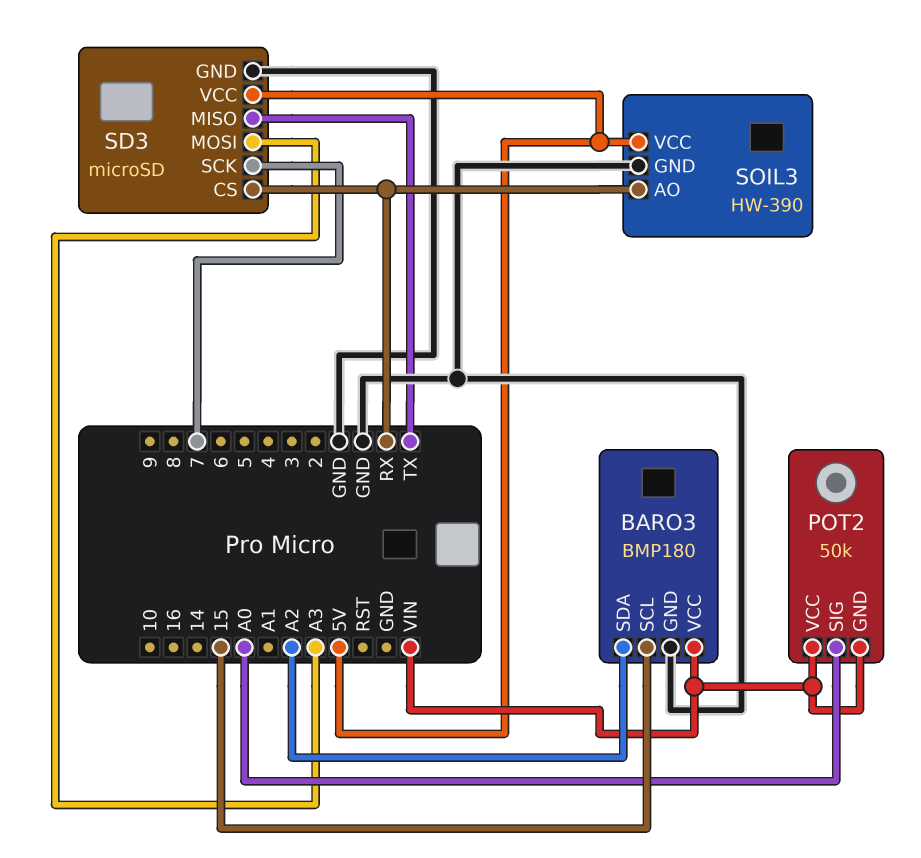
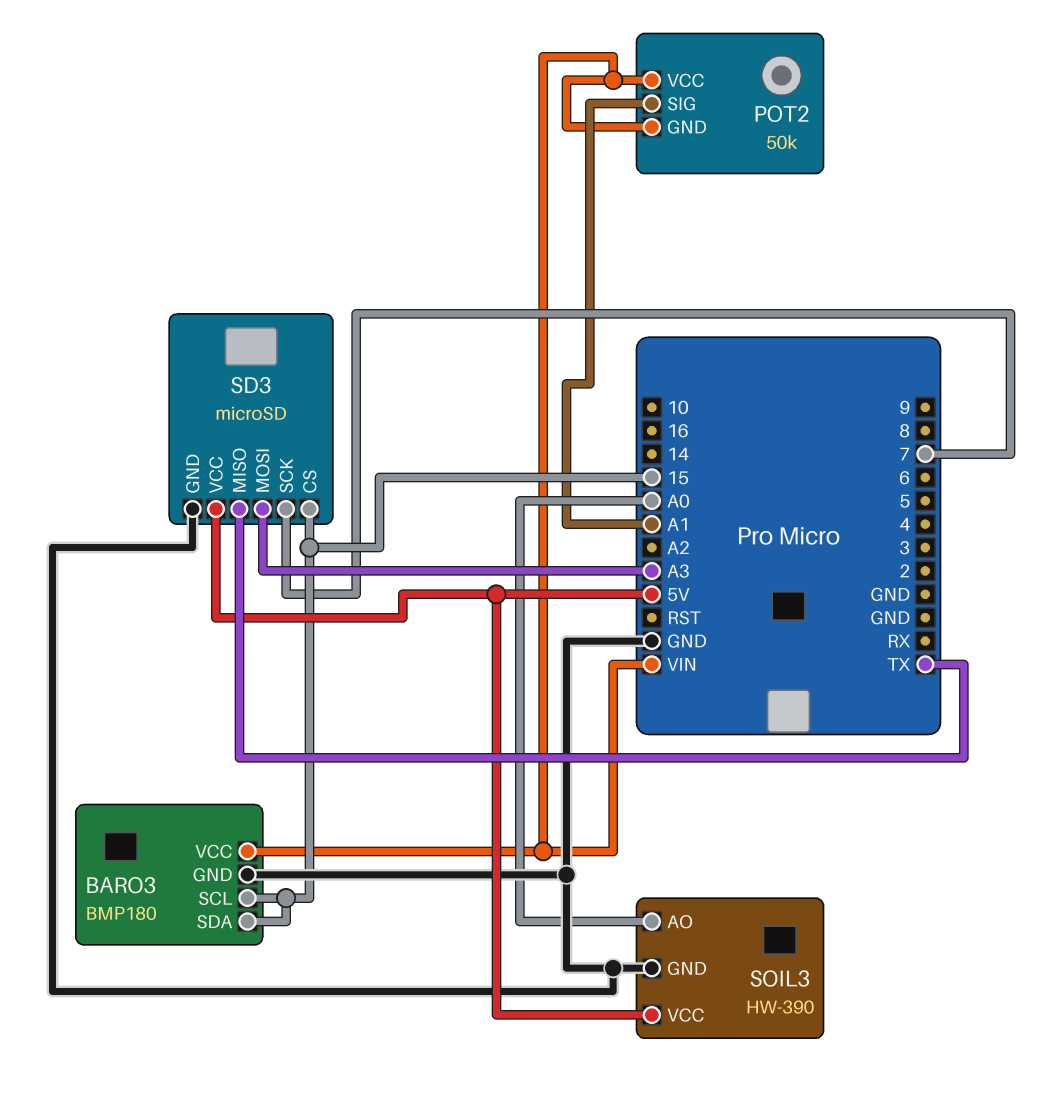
BARO3 pin SDA: A2 -> 15
POT2 pin SIG: A0 -> A1
SD3 pin CS: RX -> 15
SOIL3 pin AO: RX -> A0

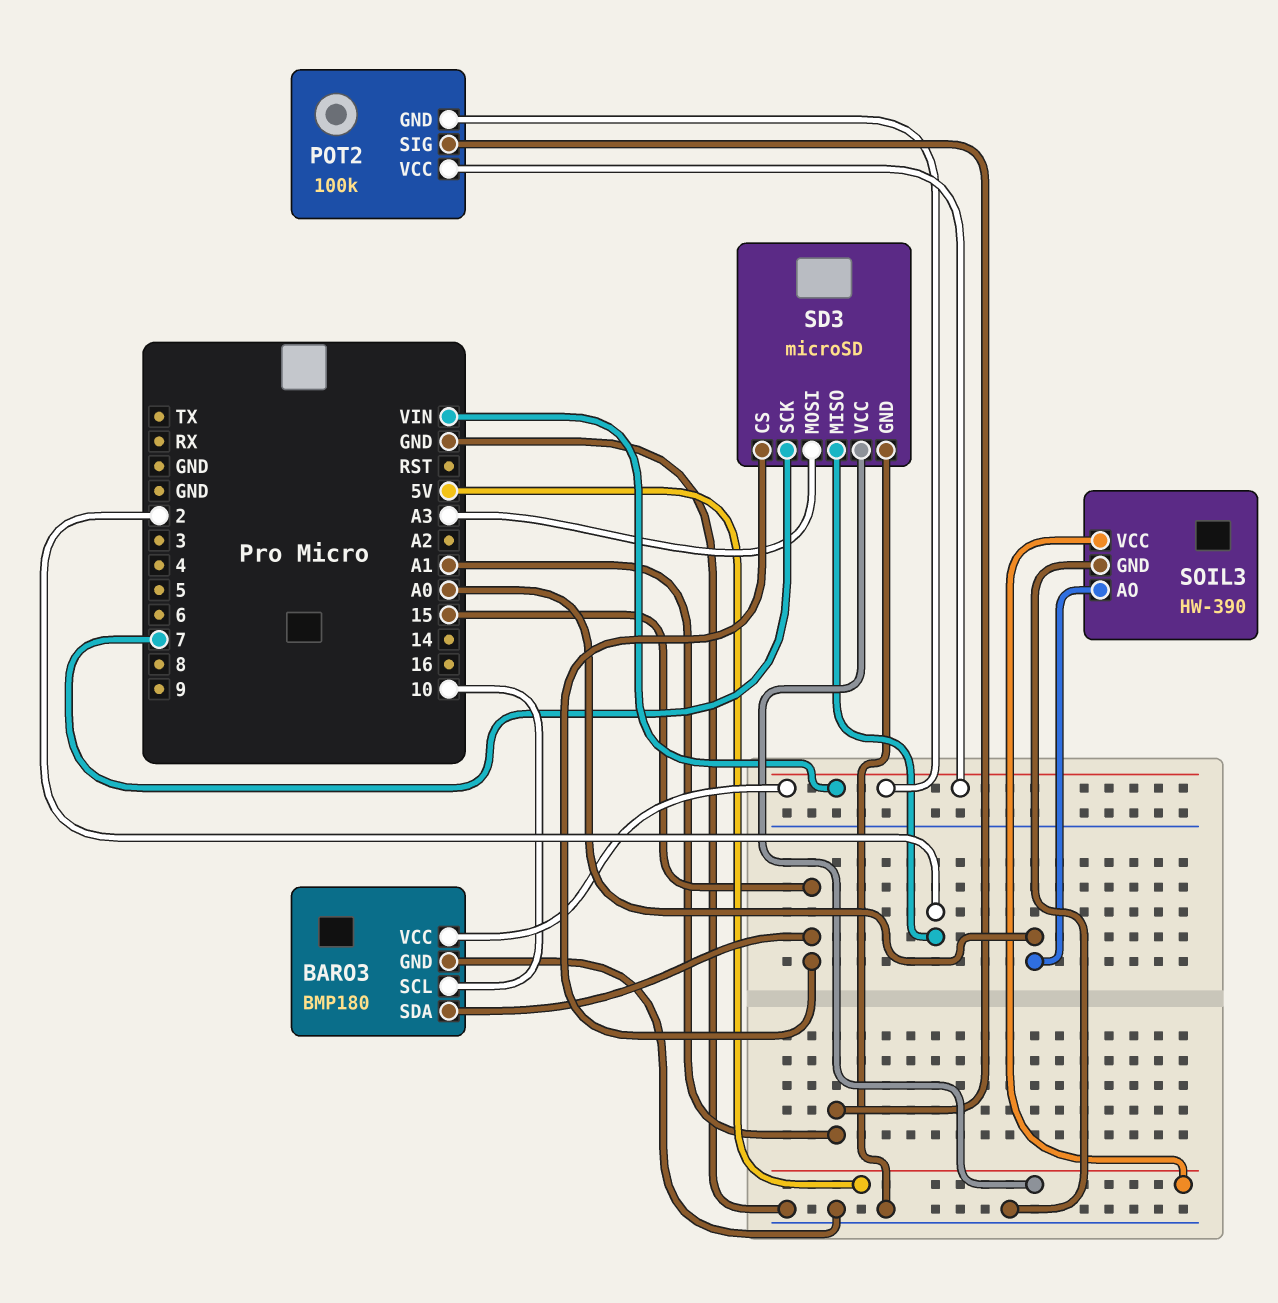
BARO3 pin SCL: 15 -> 10
POT2: 50k -> 100k
SD3 pin MISO: TX -> 2

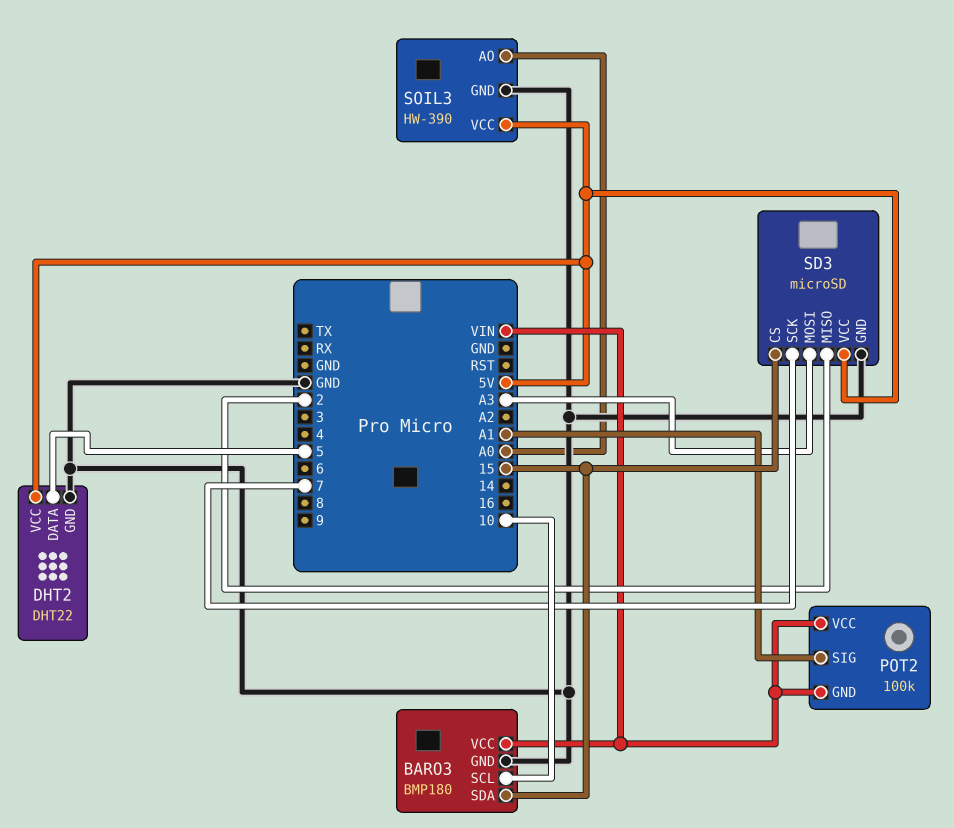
DHT2: none -> DHT22
DHT2 pin DATA: none -> 5
DHT2 pin GND: none -> GND
DHT2 pin VCC: none -> 5V

